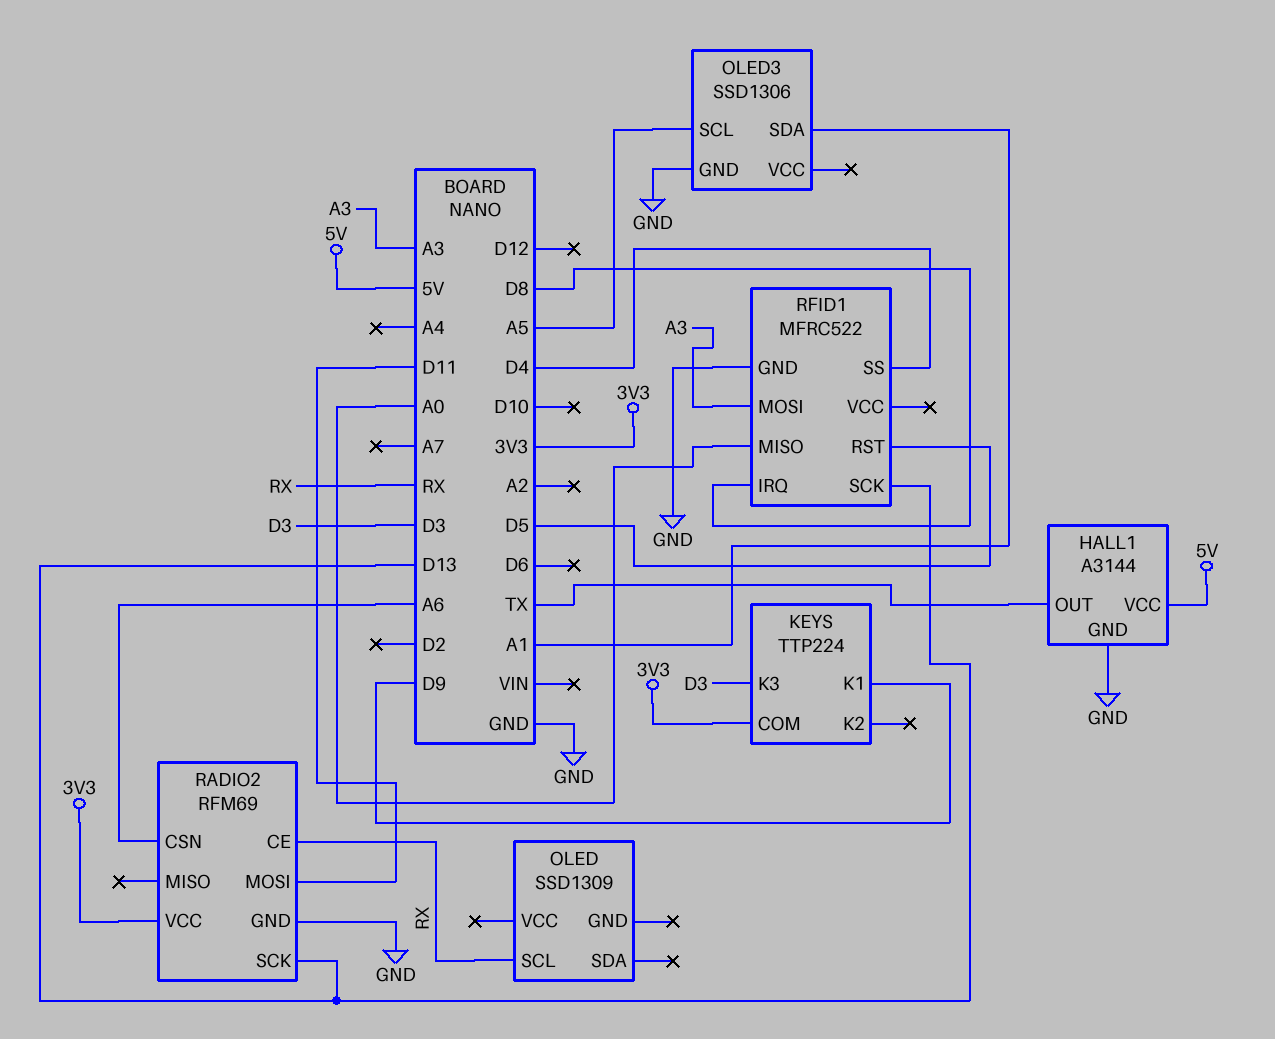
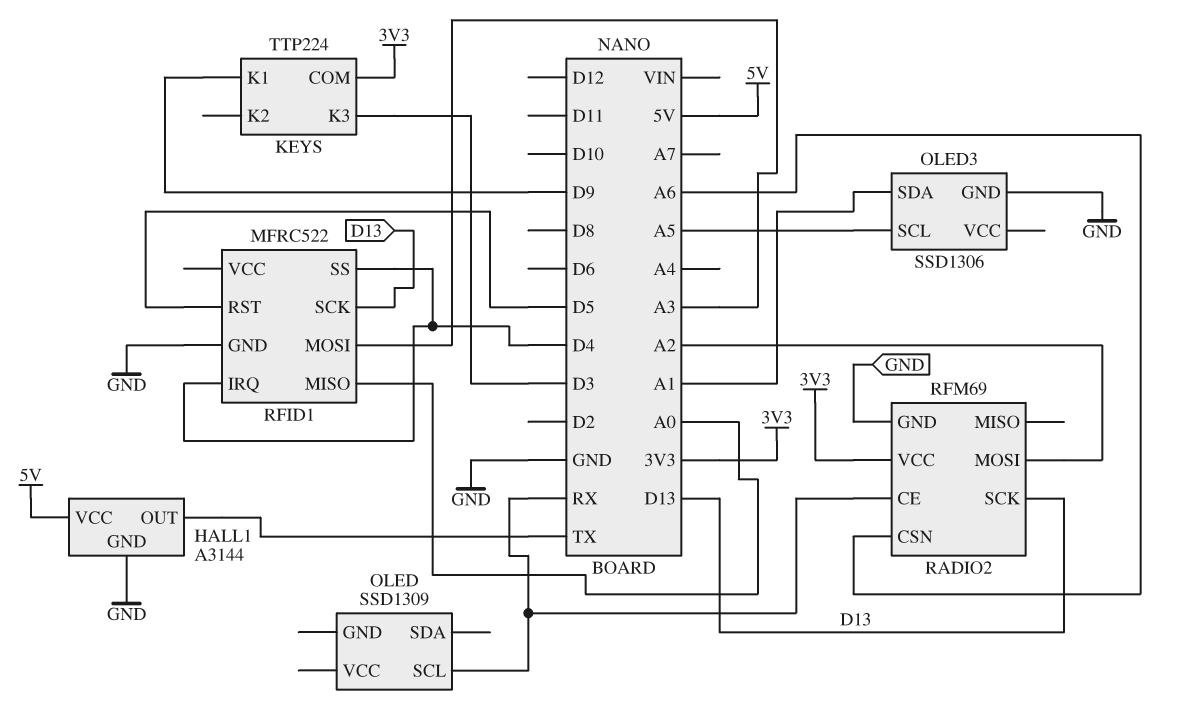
RADIO2 pin MOSI: D11 -> A2
RFID1 pin IRQ: D8 -> D4

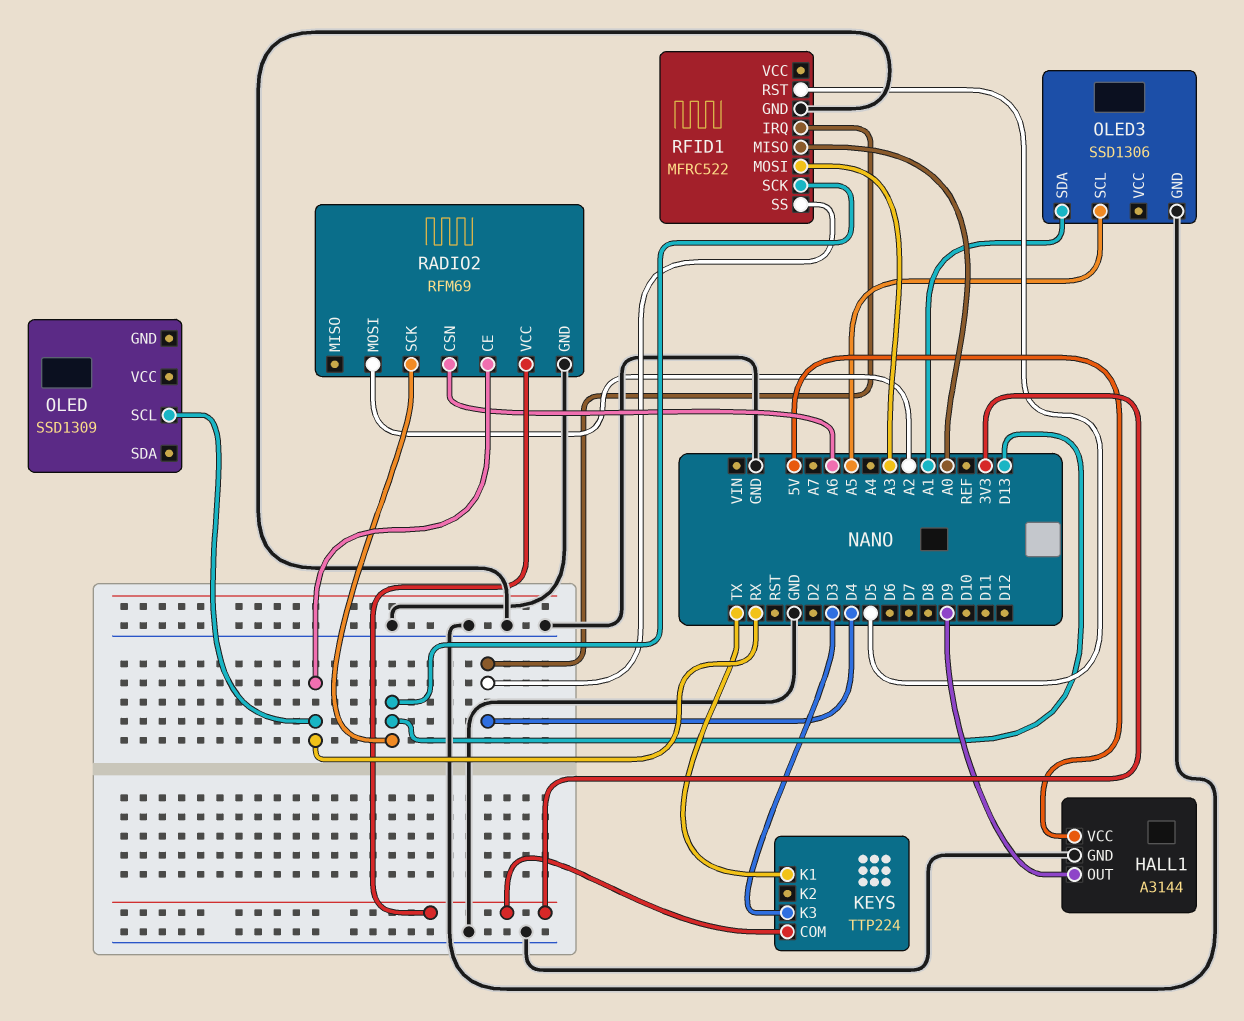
HALL1 pin OUT: TX -> D9
KEYS pin K1: D9 -> TX

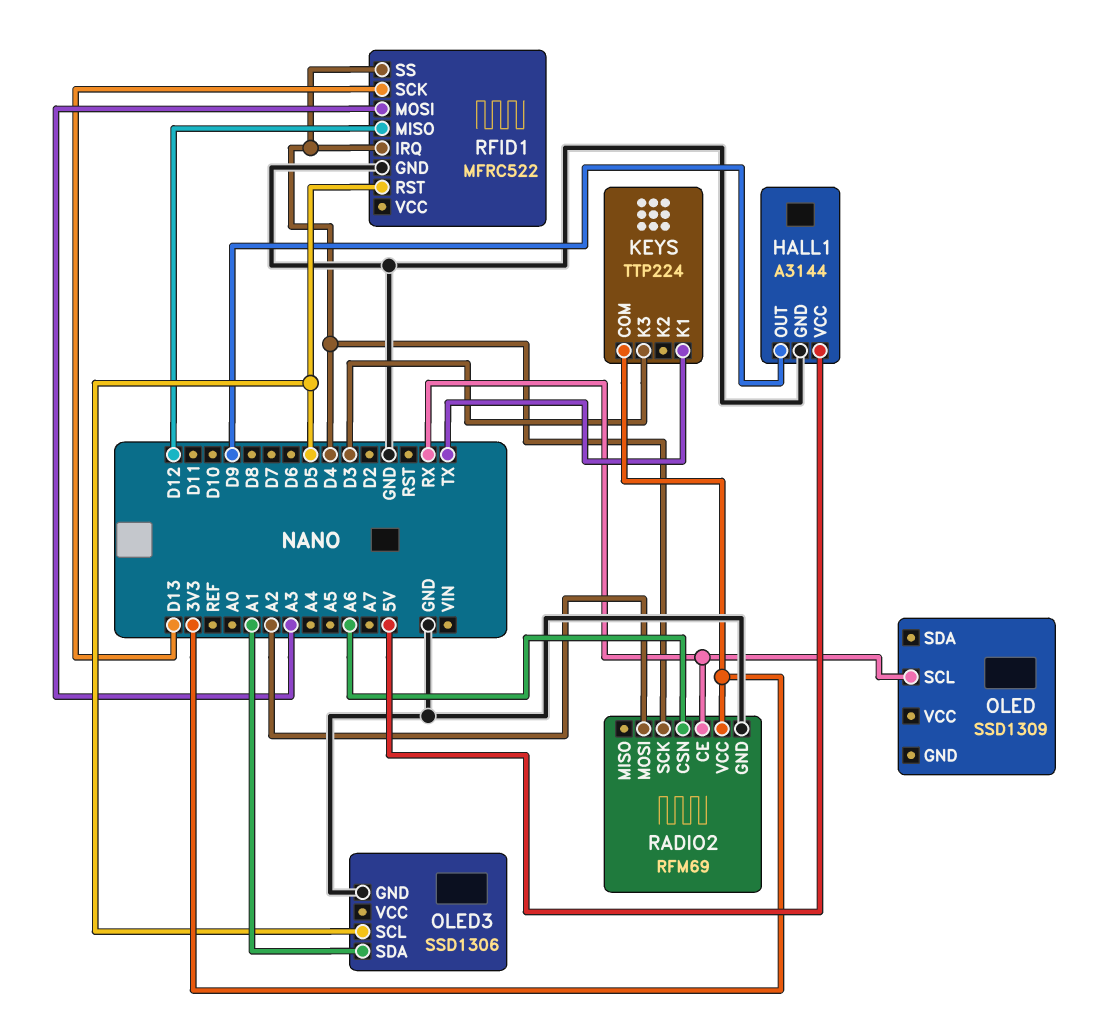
OLED3 pin SCL: A5 -> D5
RADIO2 pin SCK: D13 -> D4
RFID1 pin MISO: A0 -> D12

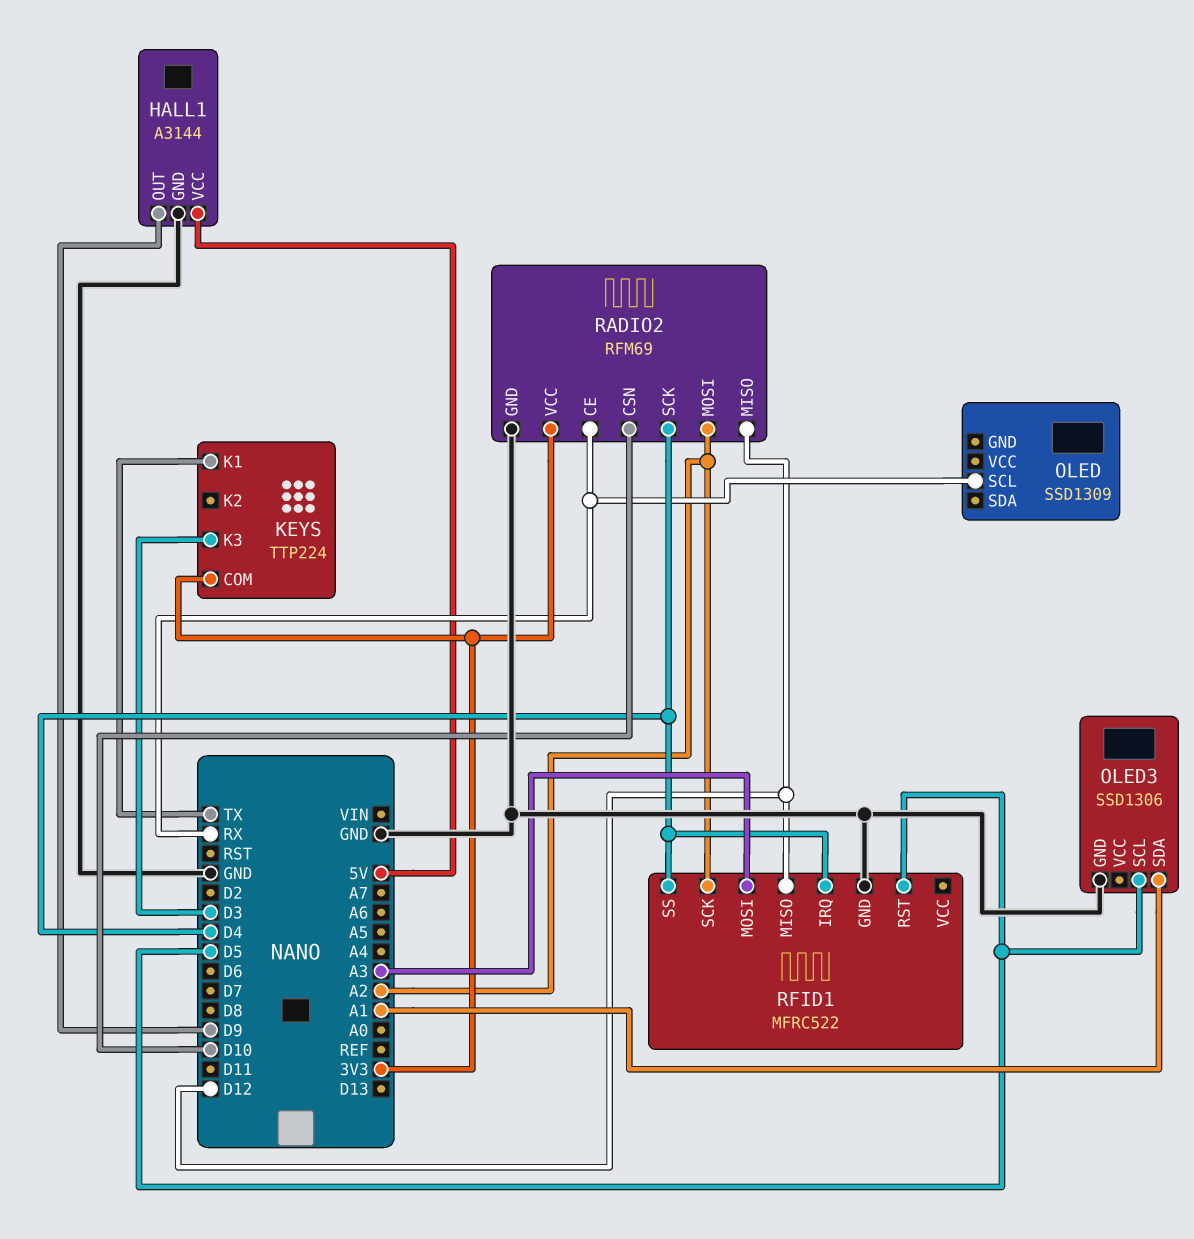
RADIO2 pin CSN: A6 -> D10
RADIO2 pin MISO: none -> D12
RFID1 pin SCK: D13 -> A2

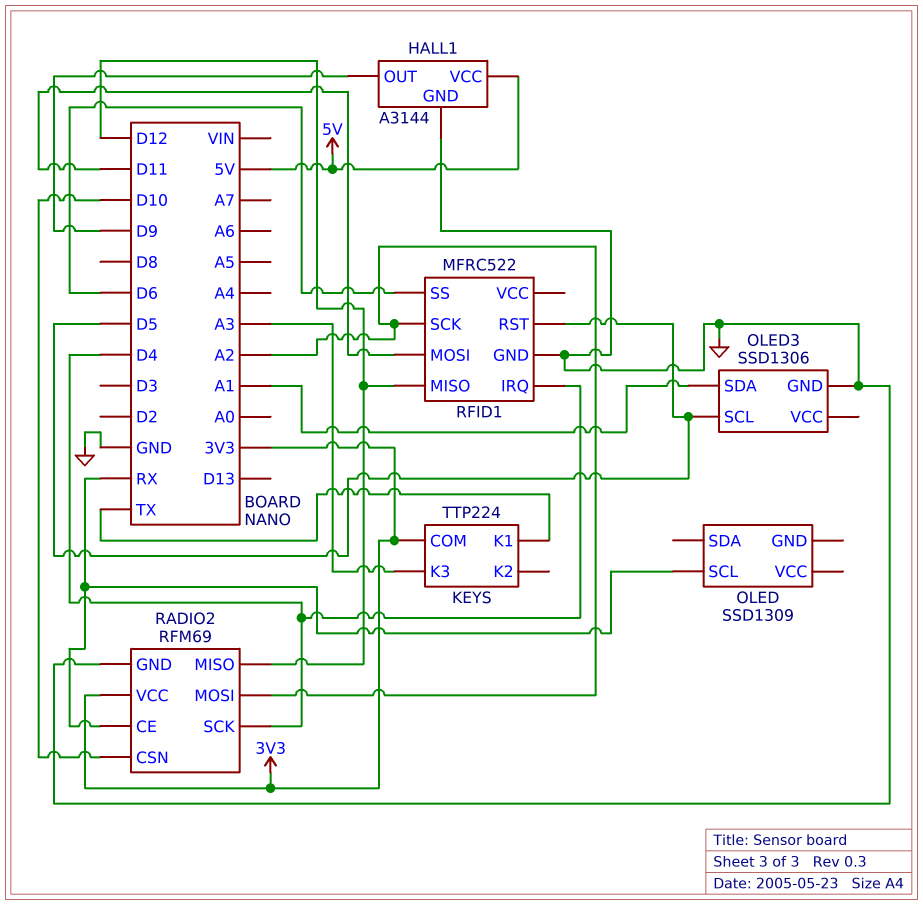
KEYS pin K3: D3 -> A3
RFID1 pin MOSI: A3 -> D11
RFID1 pin SS: D4 -> D6

